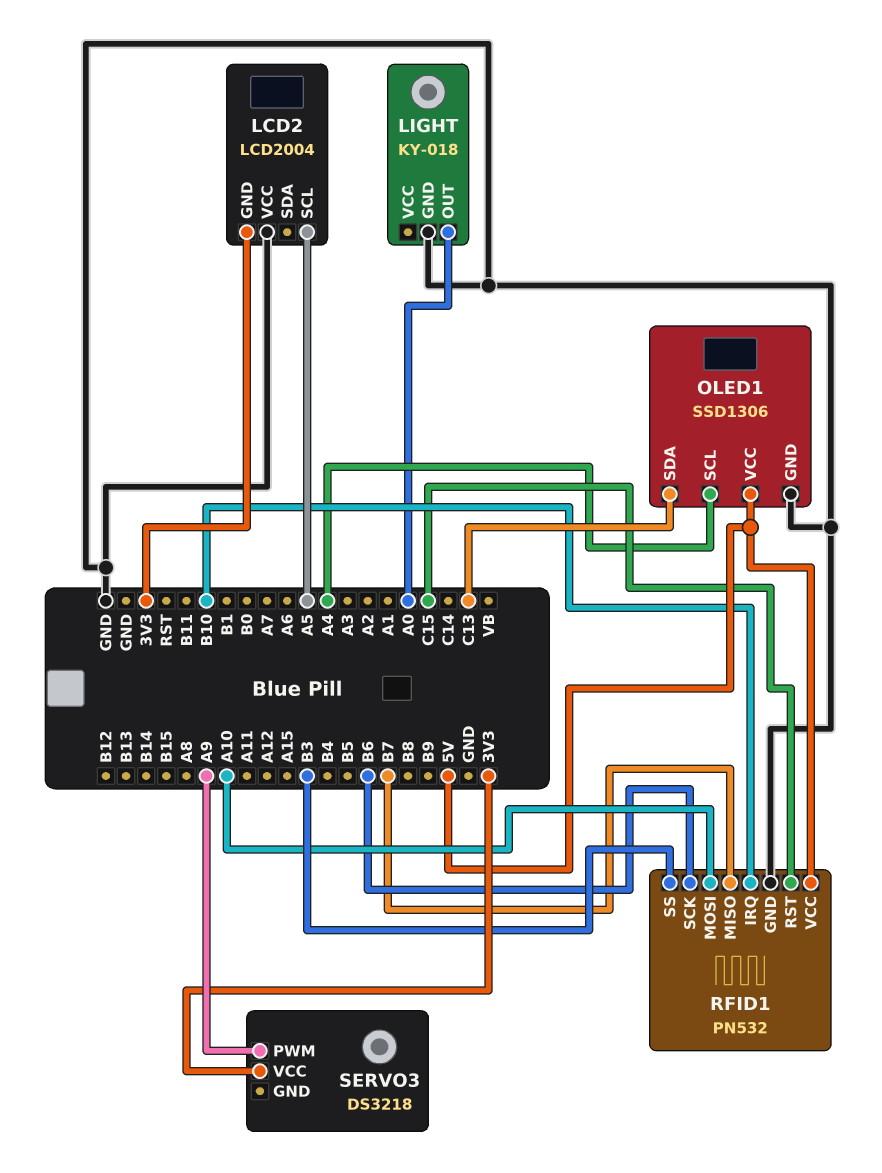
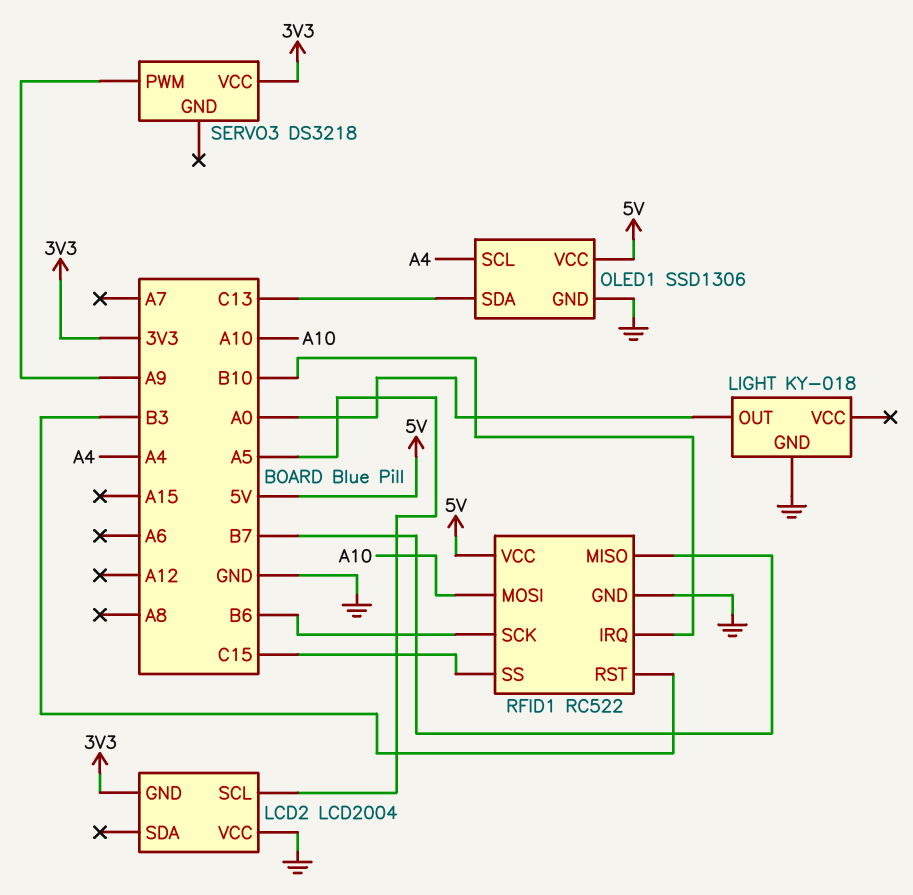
RFID1: PN532 -> RC522
RFID1 pin RST: C15 -> B3
RFID1 pin SS: B3 -> C15

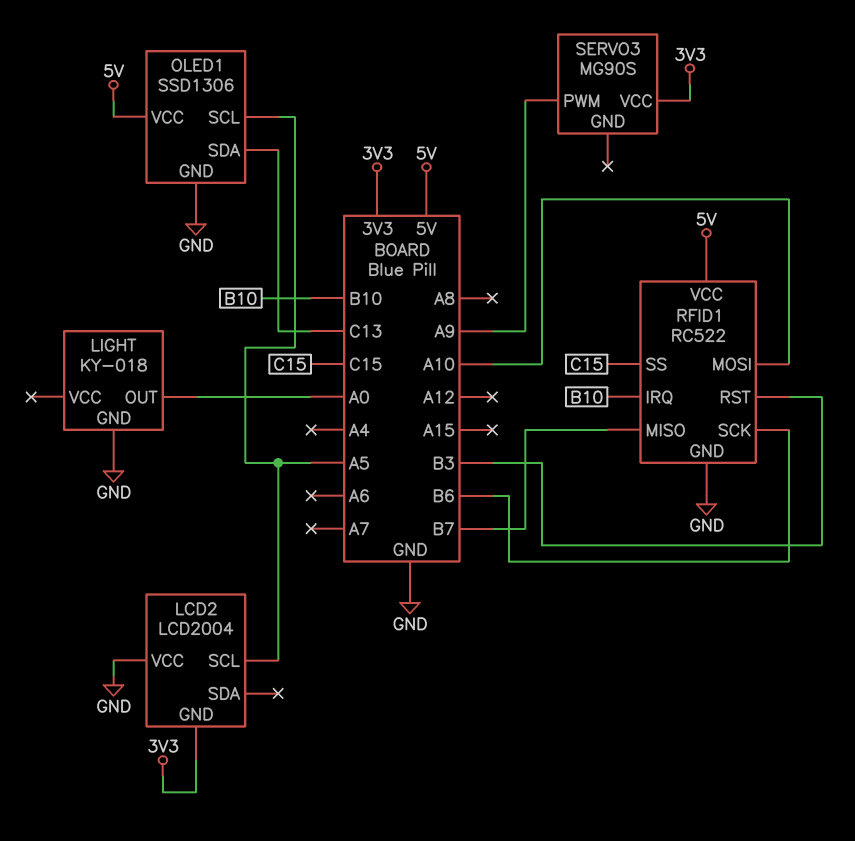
OLED1 pin SCL: A4 -> A5
SERVO3: DS3218 -> MG90S

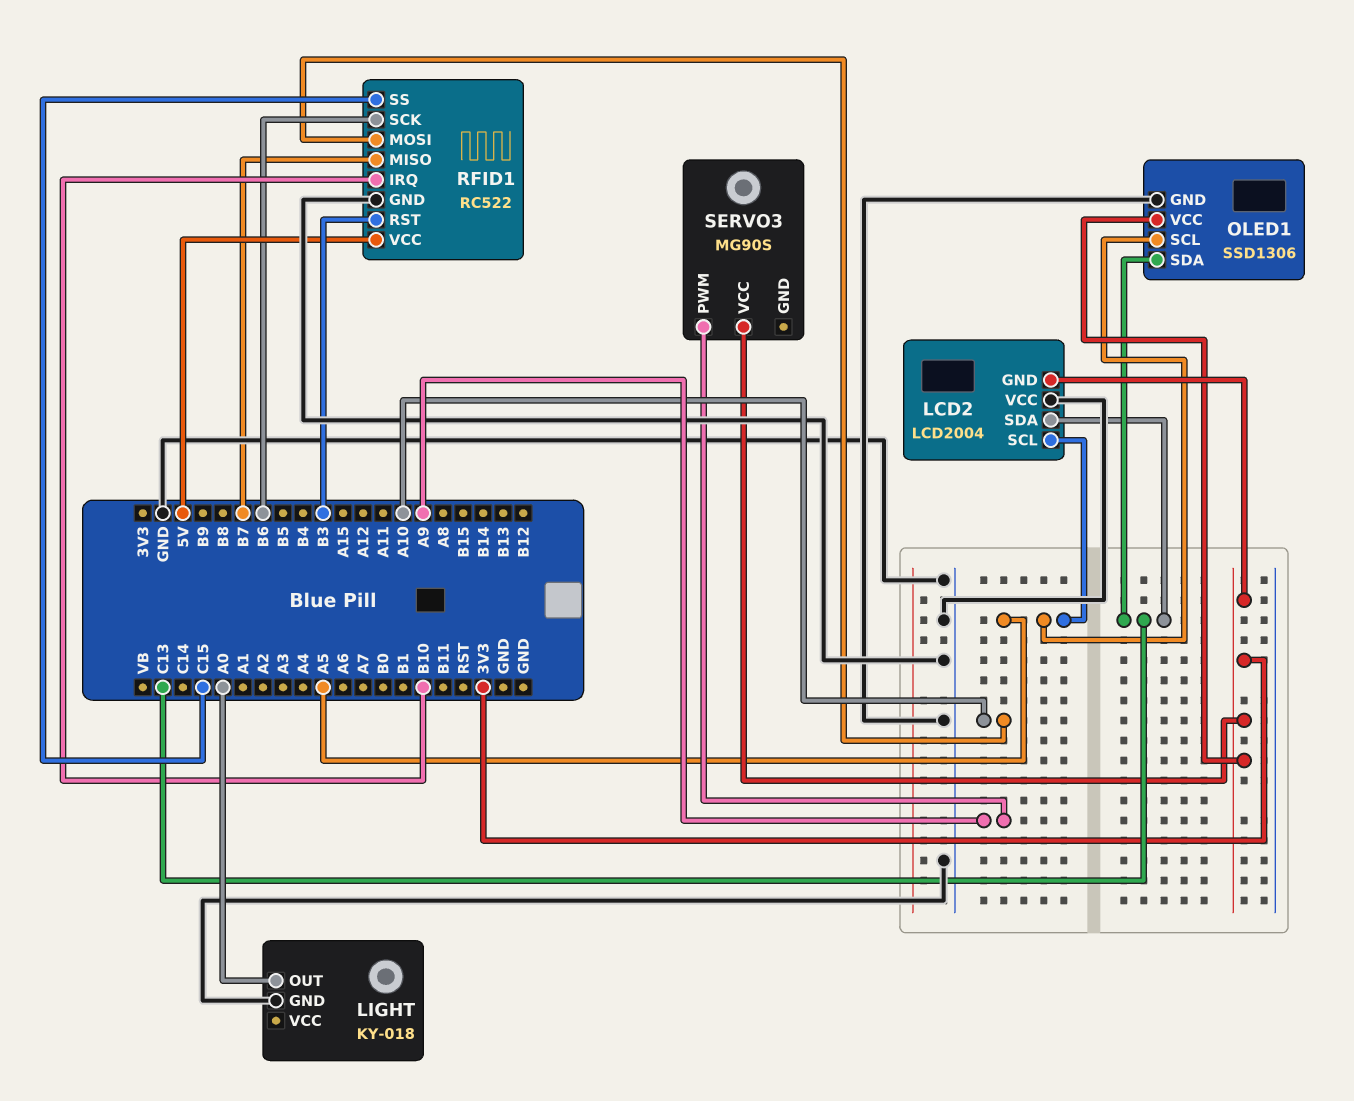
LCD2 pin SDA: none -> C13
OLED1 pin VCC: 5V -> 3V3

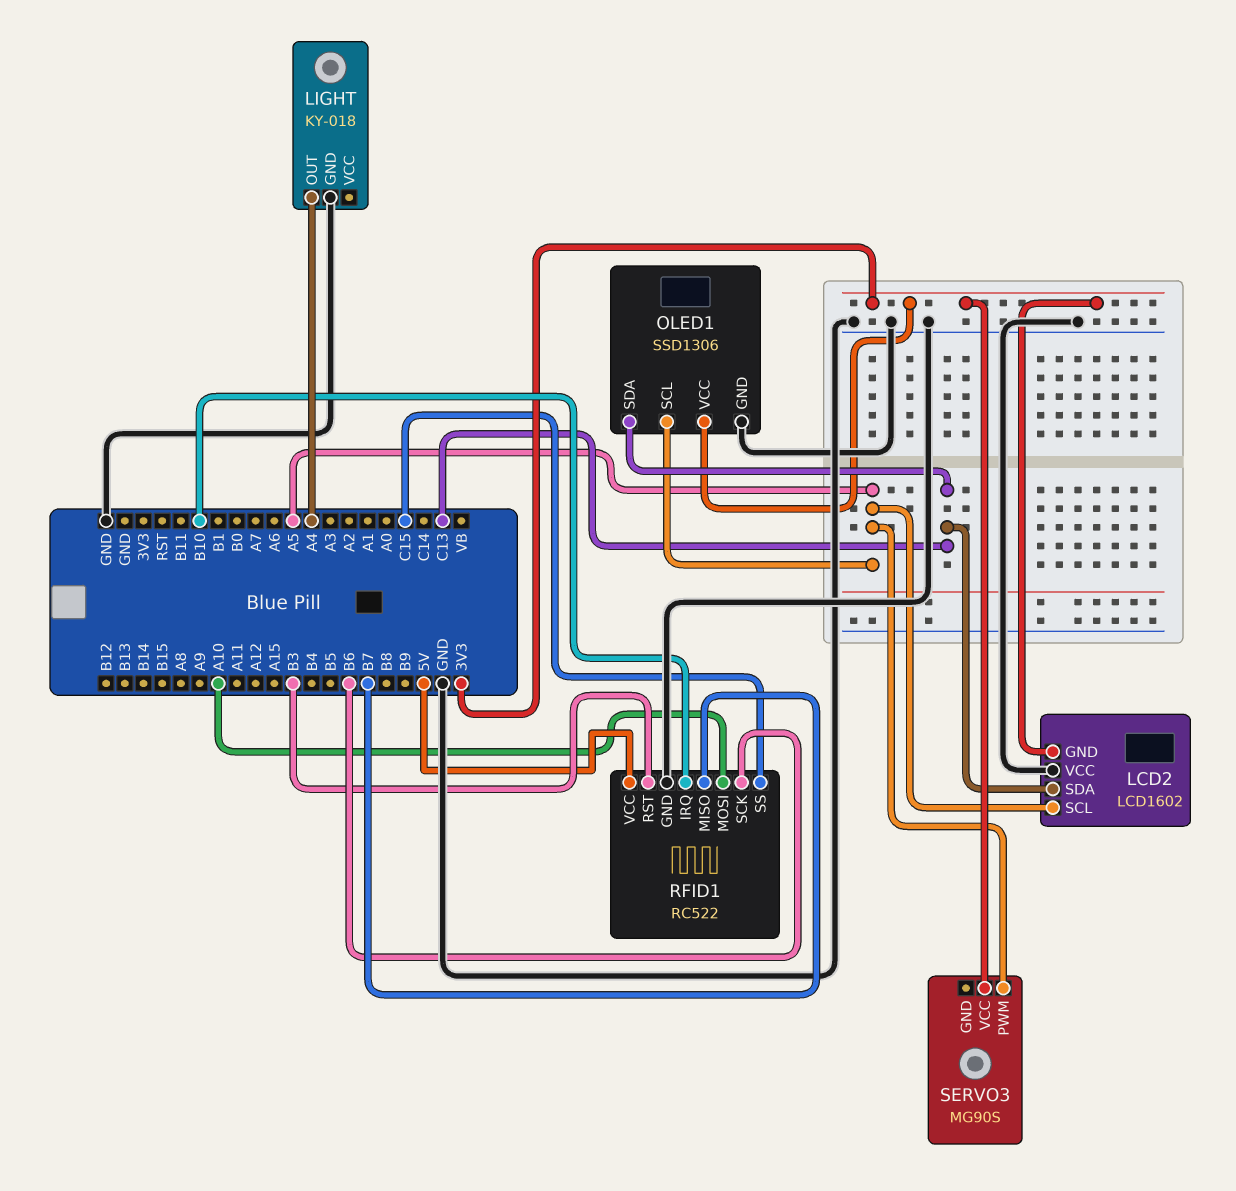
LCD2: LCD2004 -> LCD1602
LIGHT pin OUT: A0 -> A4
SERVO3 pin PWM: A9 -> A5

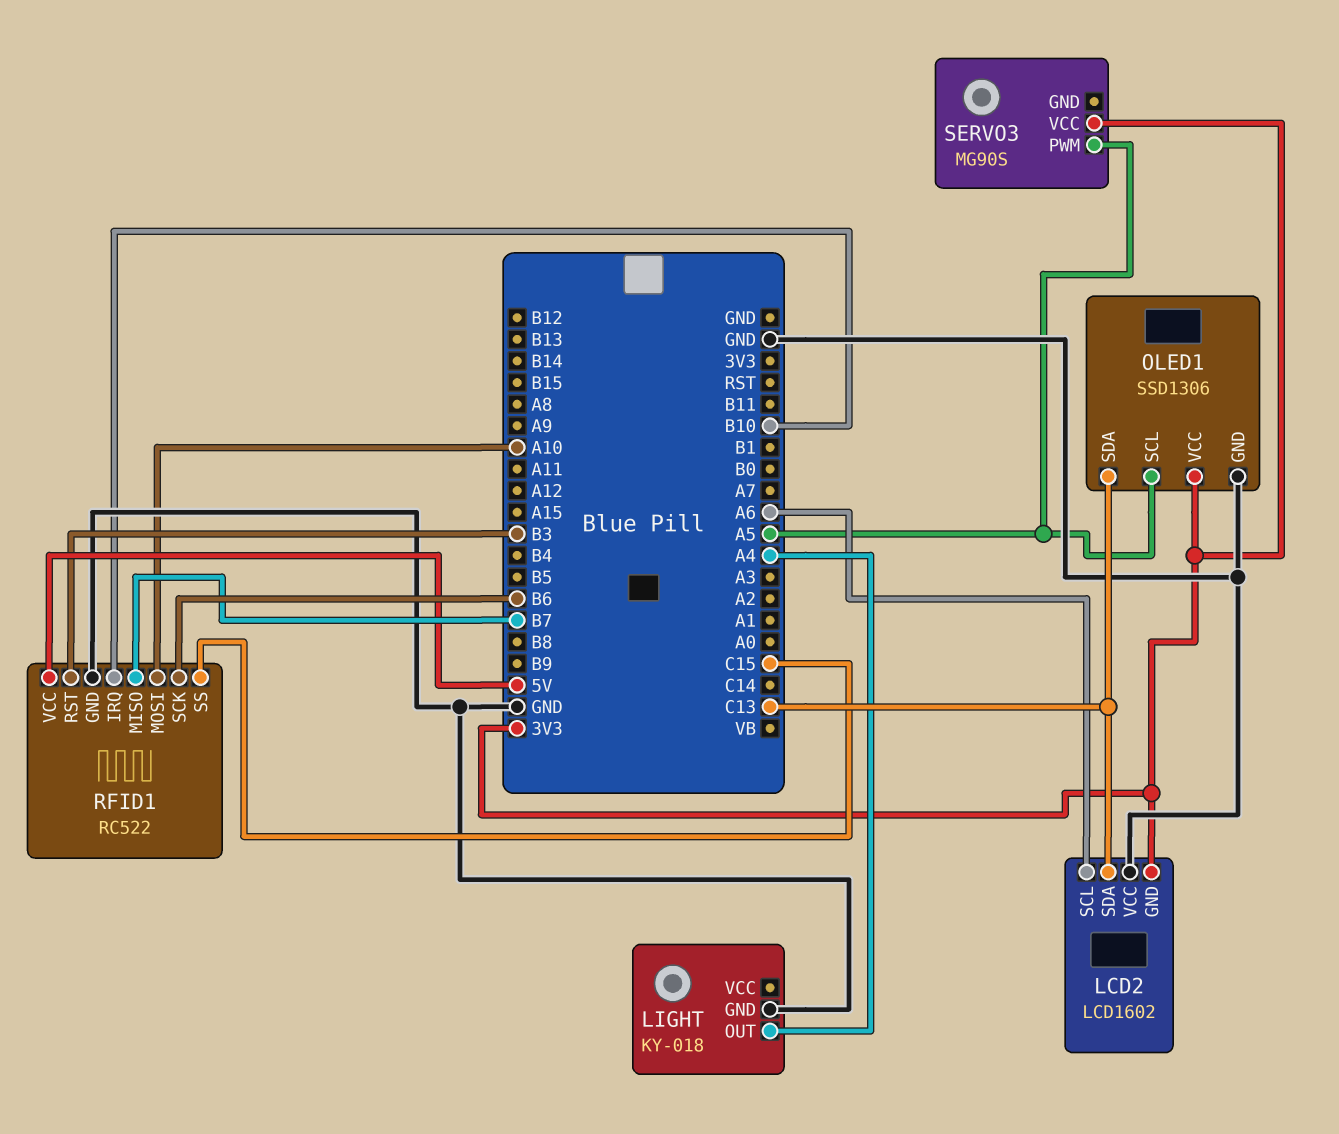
LCD2 pin SCL: A5 -> A6

